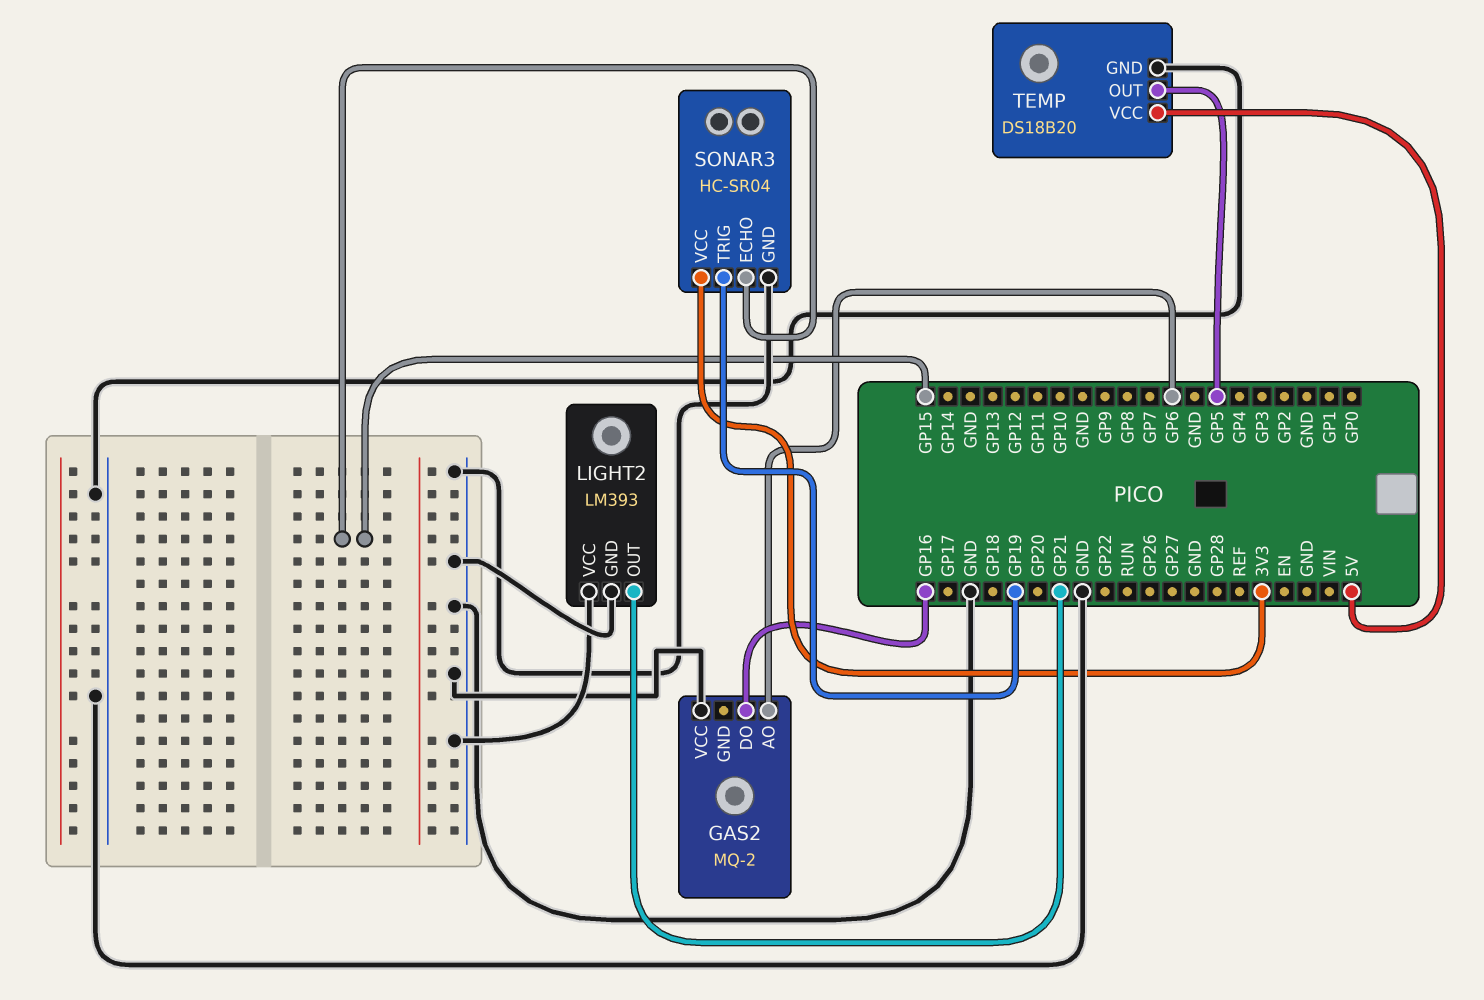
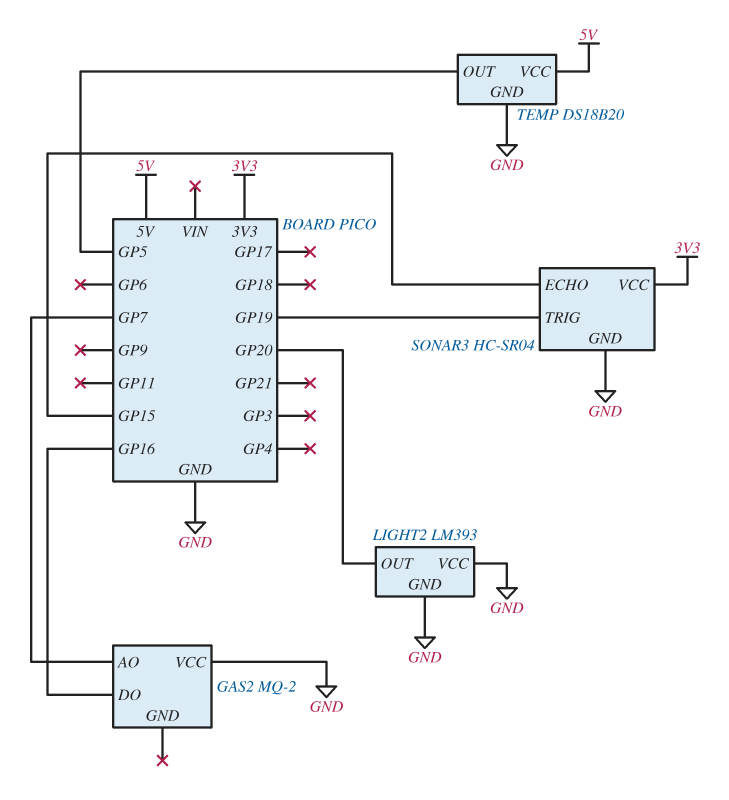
GAS2 pin AO: GP6 -> GP7
LIGHT2 pin OUT: GP21 -> GP20

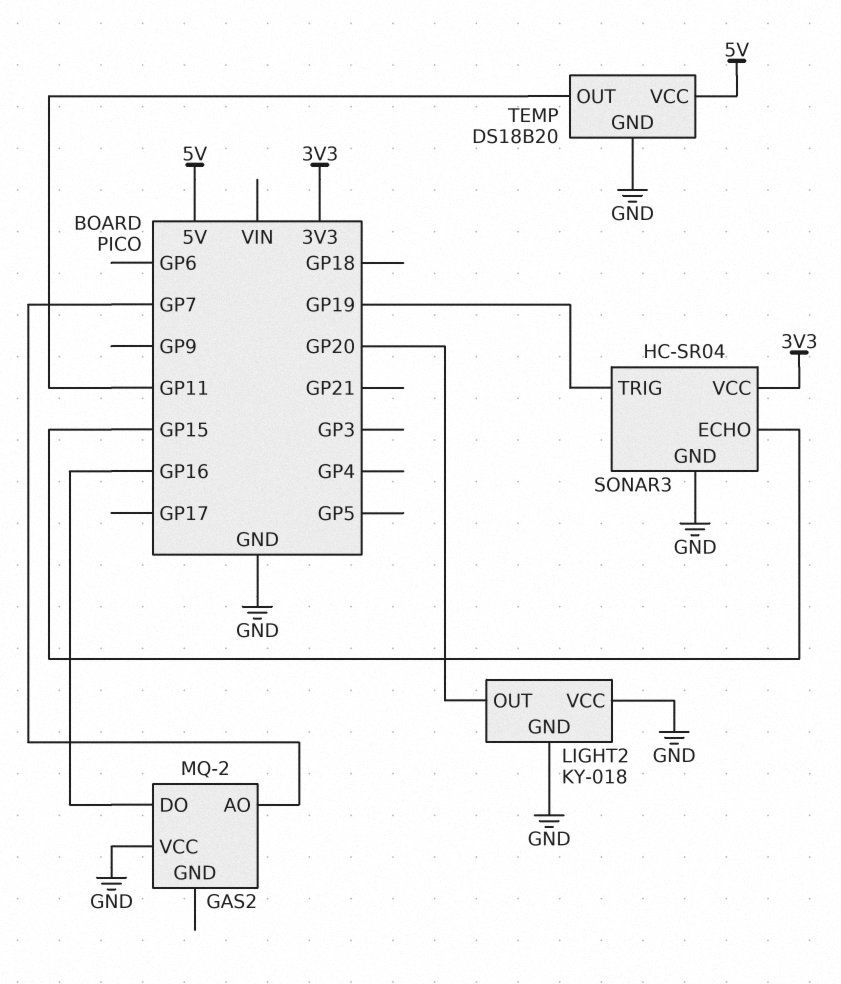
LIGHT2: LM393 -> KY-018
TEMP pin OUT: GP5 -> GP11

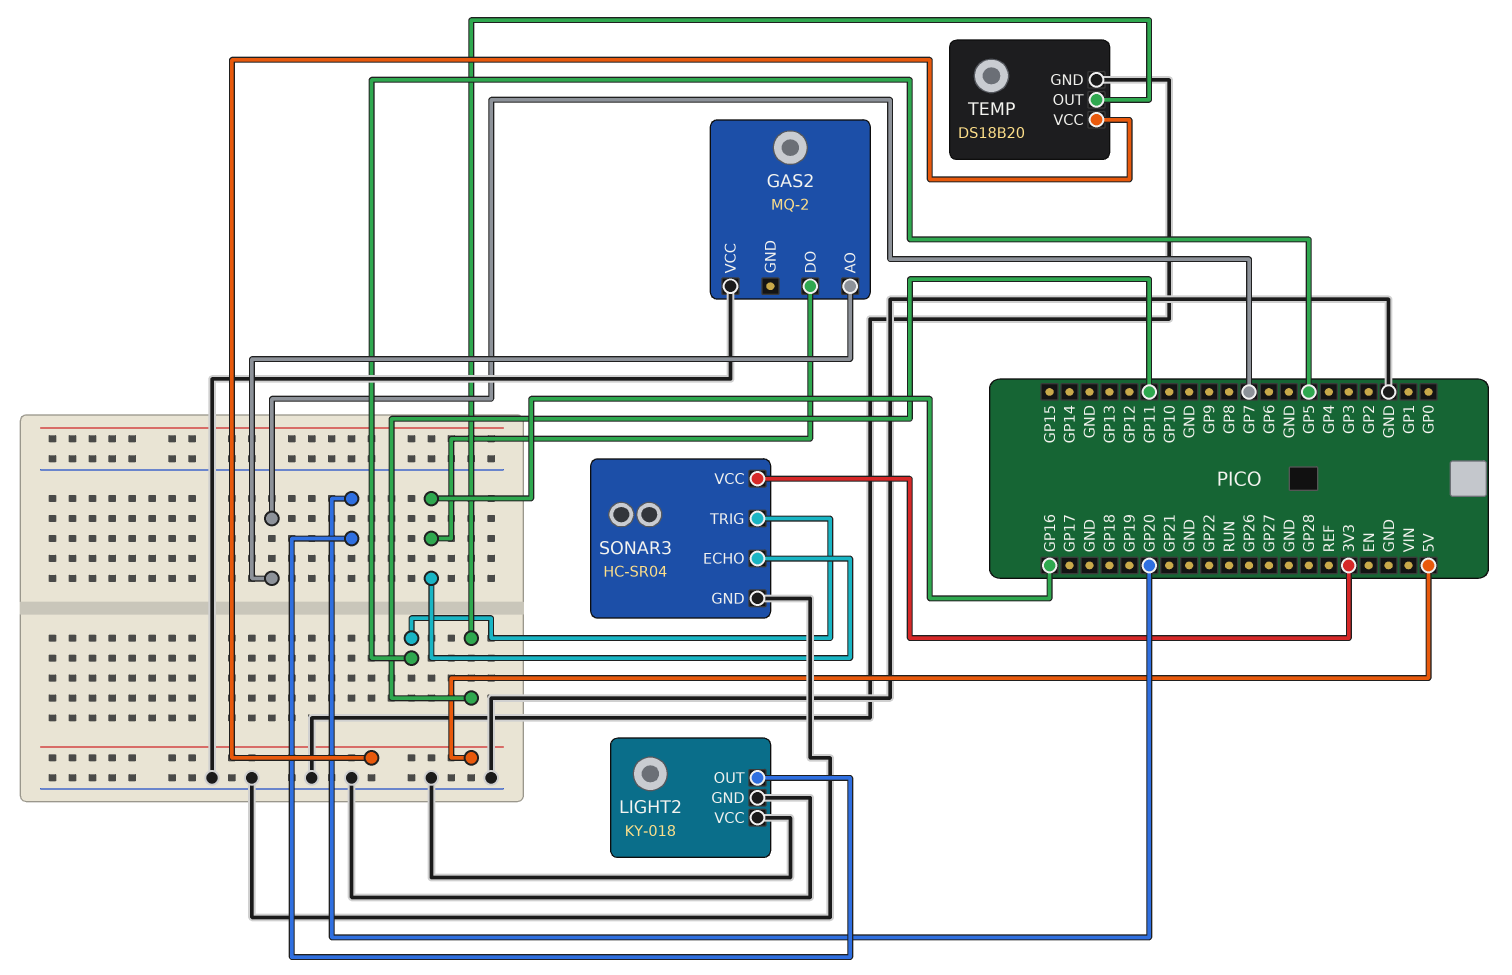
SONAR3 pin ECHO: GP15 -> GP16
SONAR3 pin TRIG: GP19 -> GP5

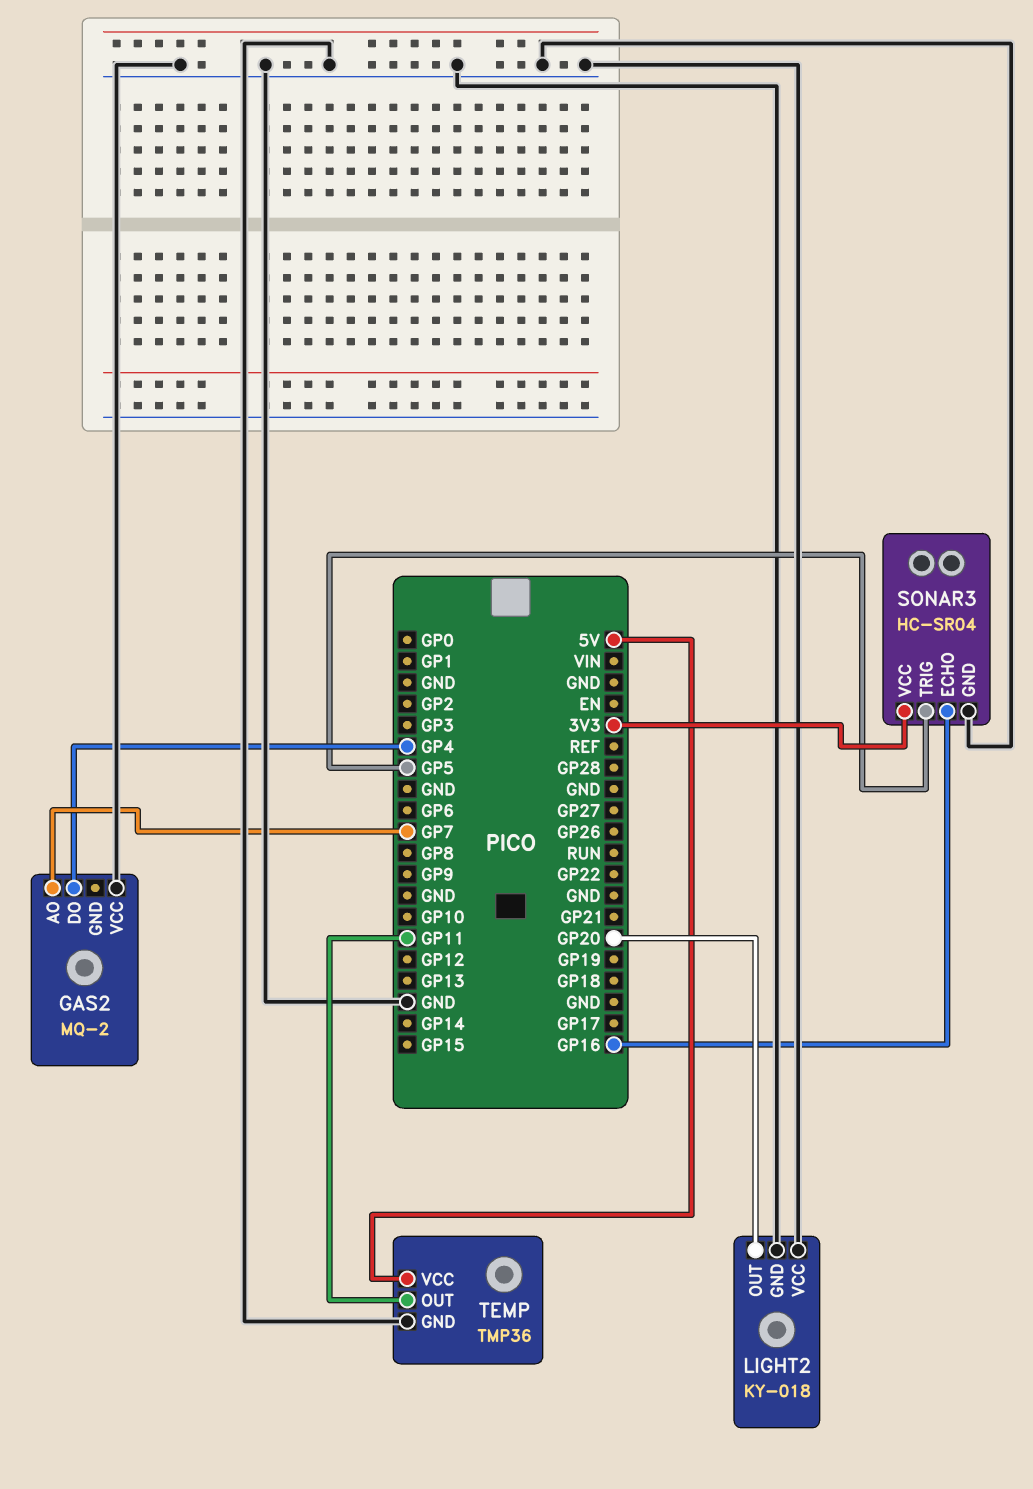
GAS2 pin DO: GP16 -> GP4
TEMP: DS18B20 -> TMP36

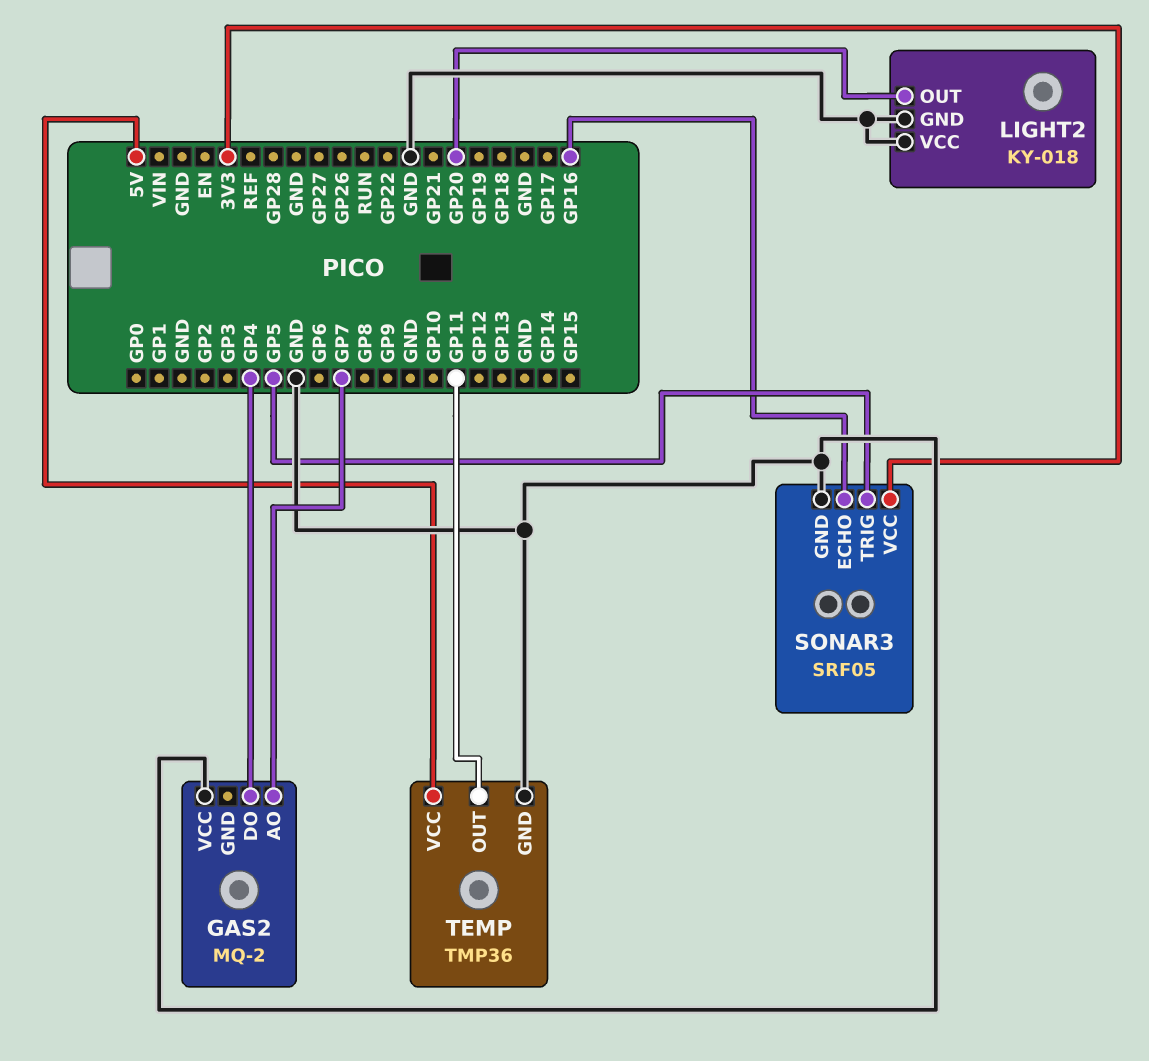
SONAR3: HC-SR04 -> SRF05

